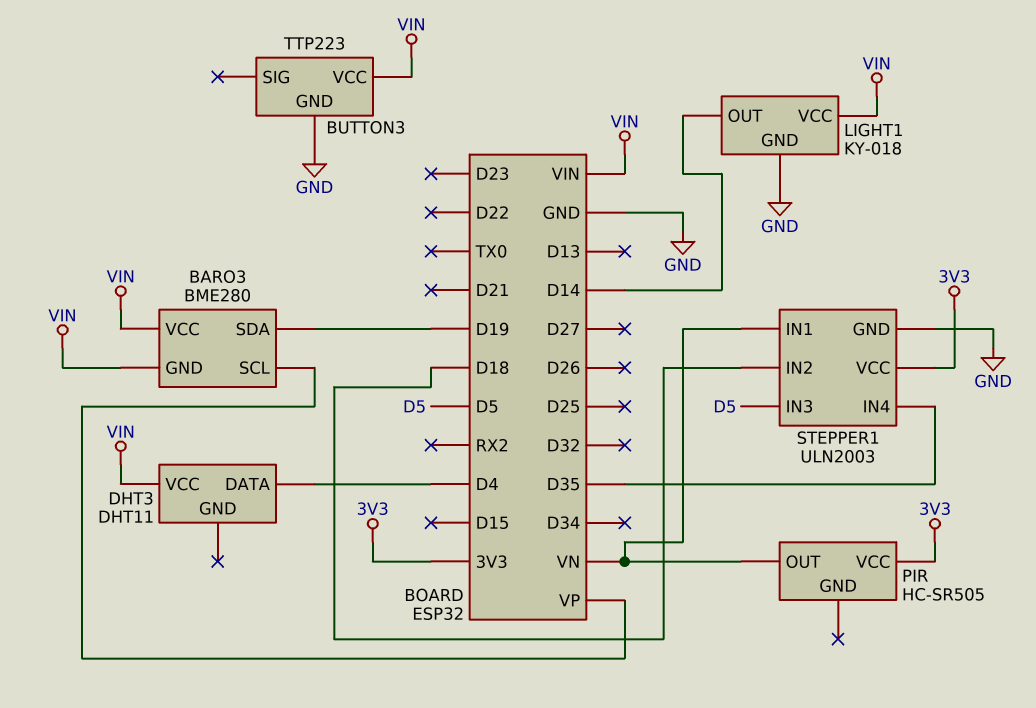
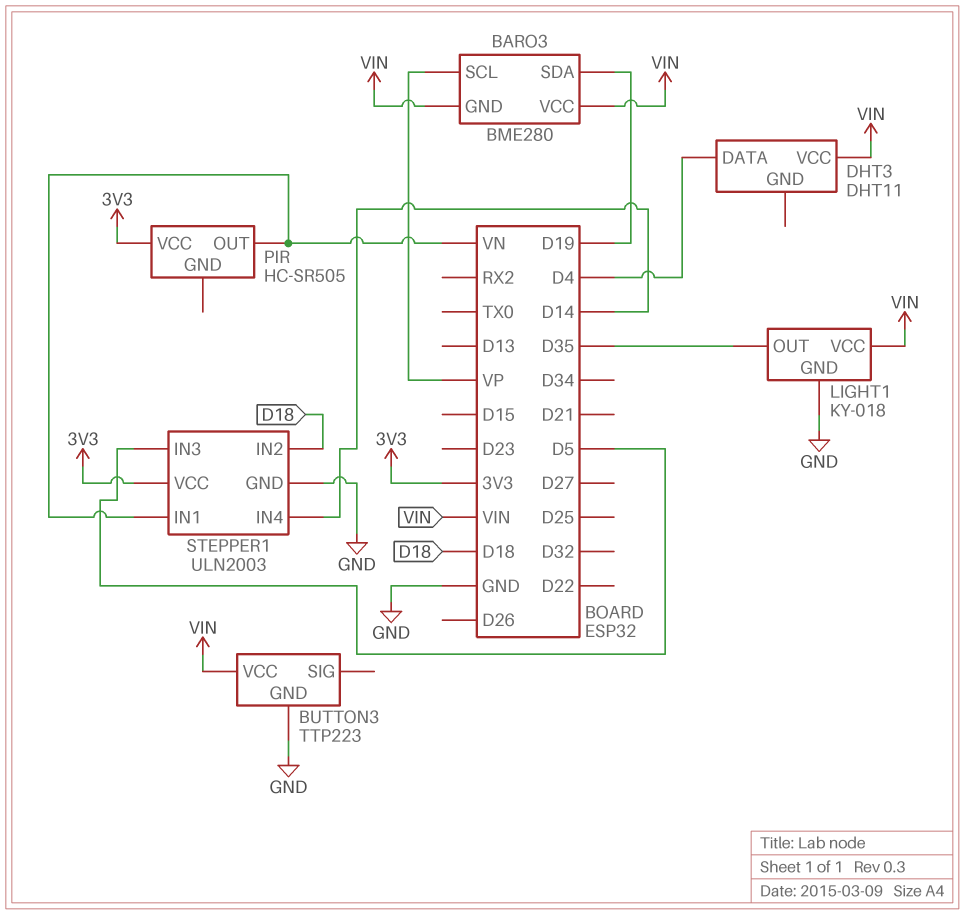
LIGHT1 pin OUT: D14 -> D35
STEPPER1 pin IN4: D35 -> D14

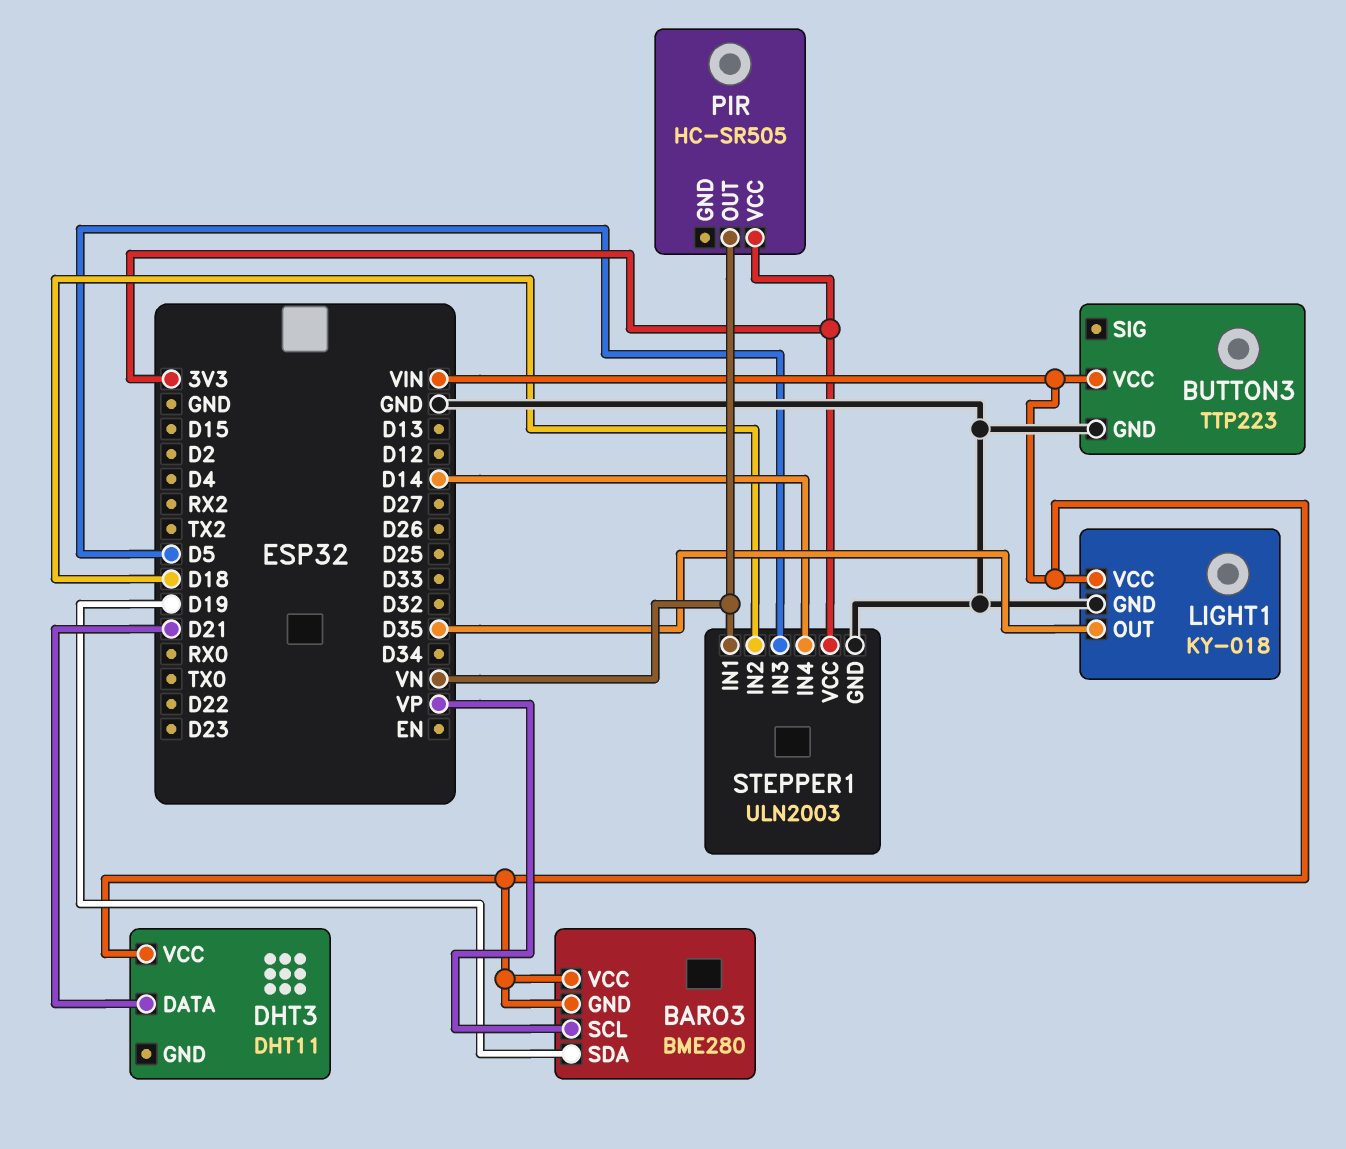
DHT3 pin DATA: D4 -> D21

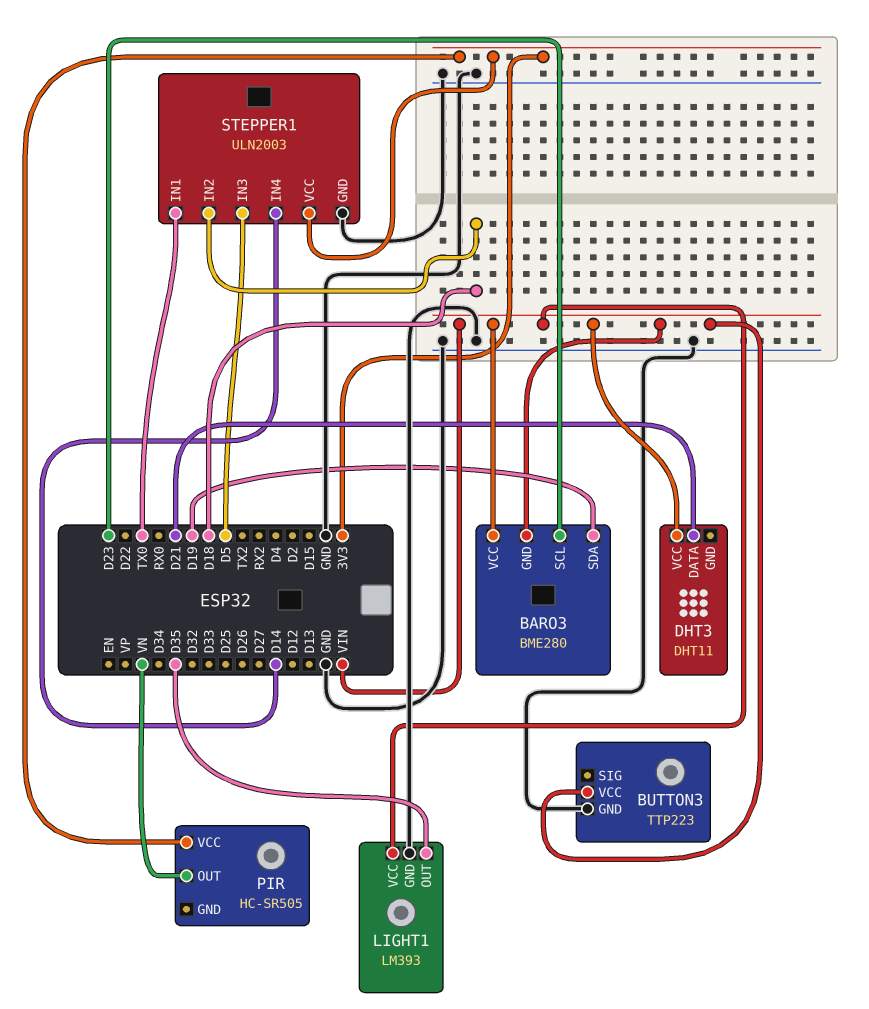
BARO3 pin SCL: VP -> D23
LIGHT1: KY-018 -> LM393
STEPPER1 pin IN1: VN -> TX0

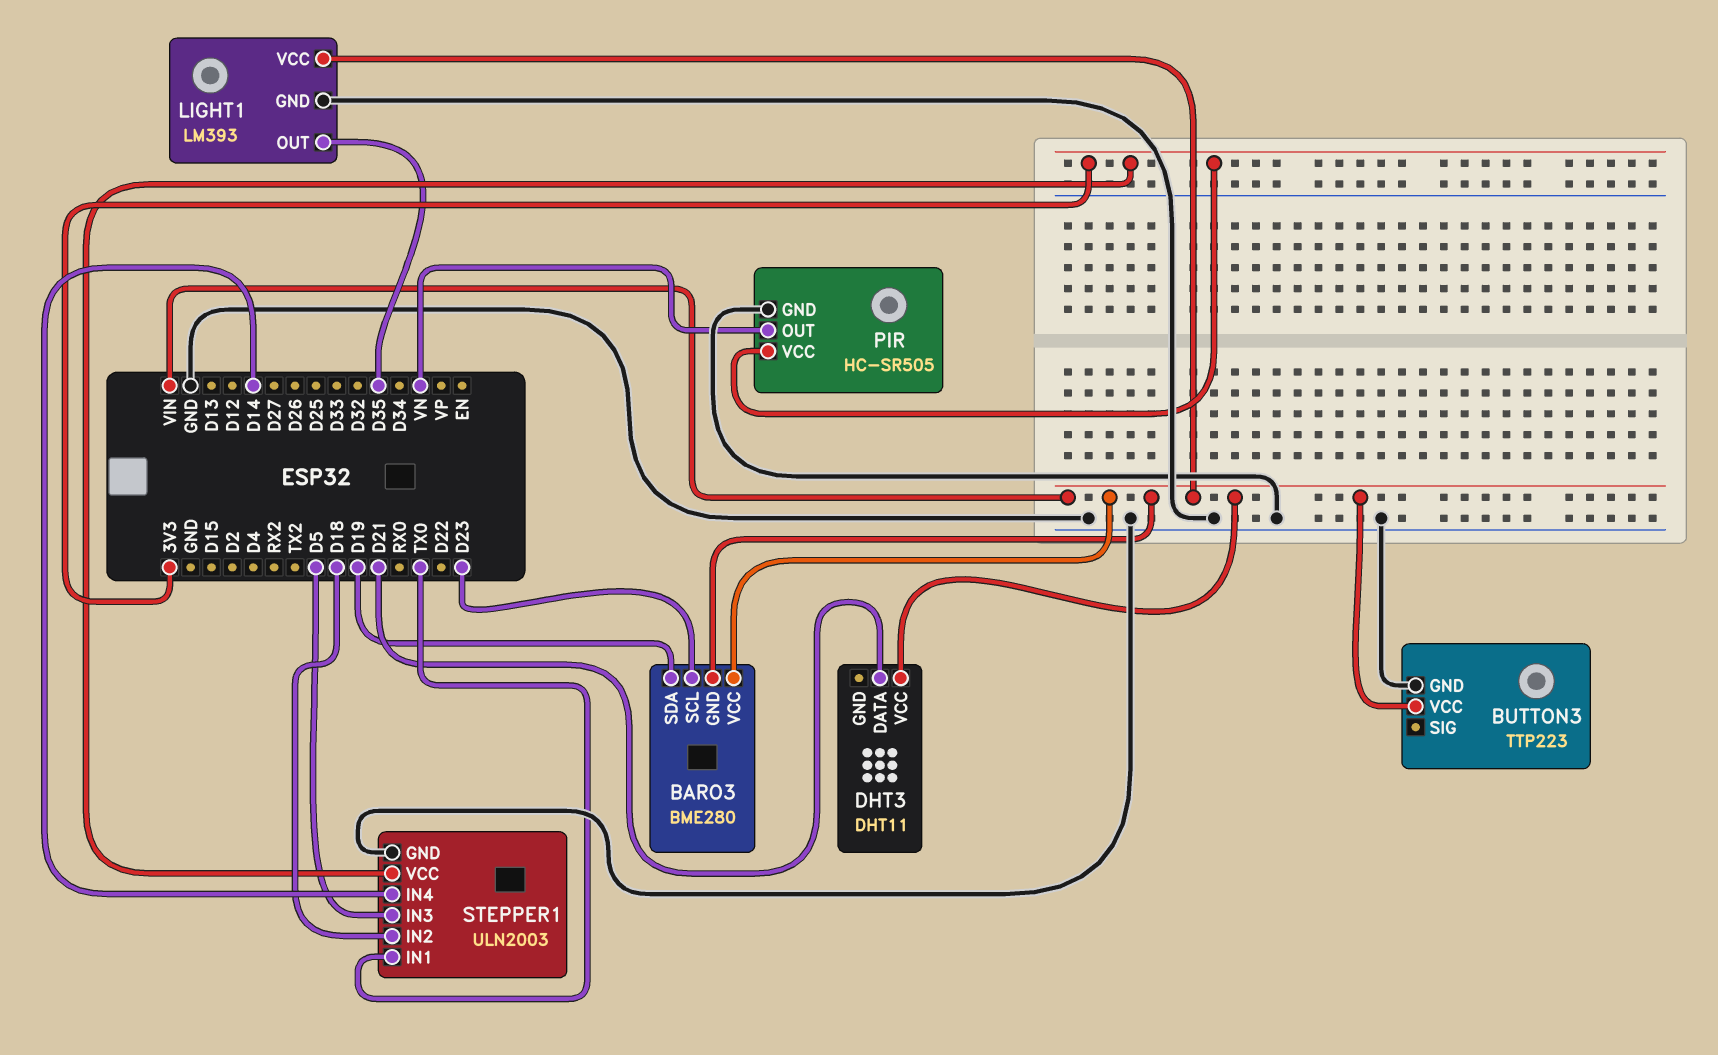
PIR pin GND: none -> GND

